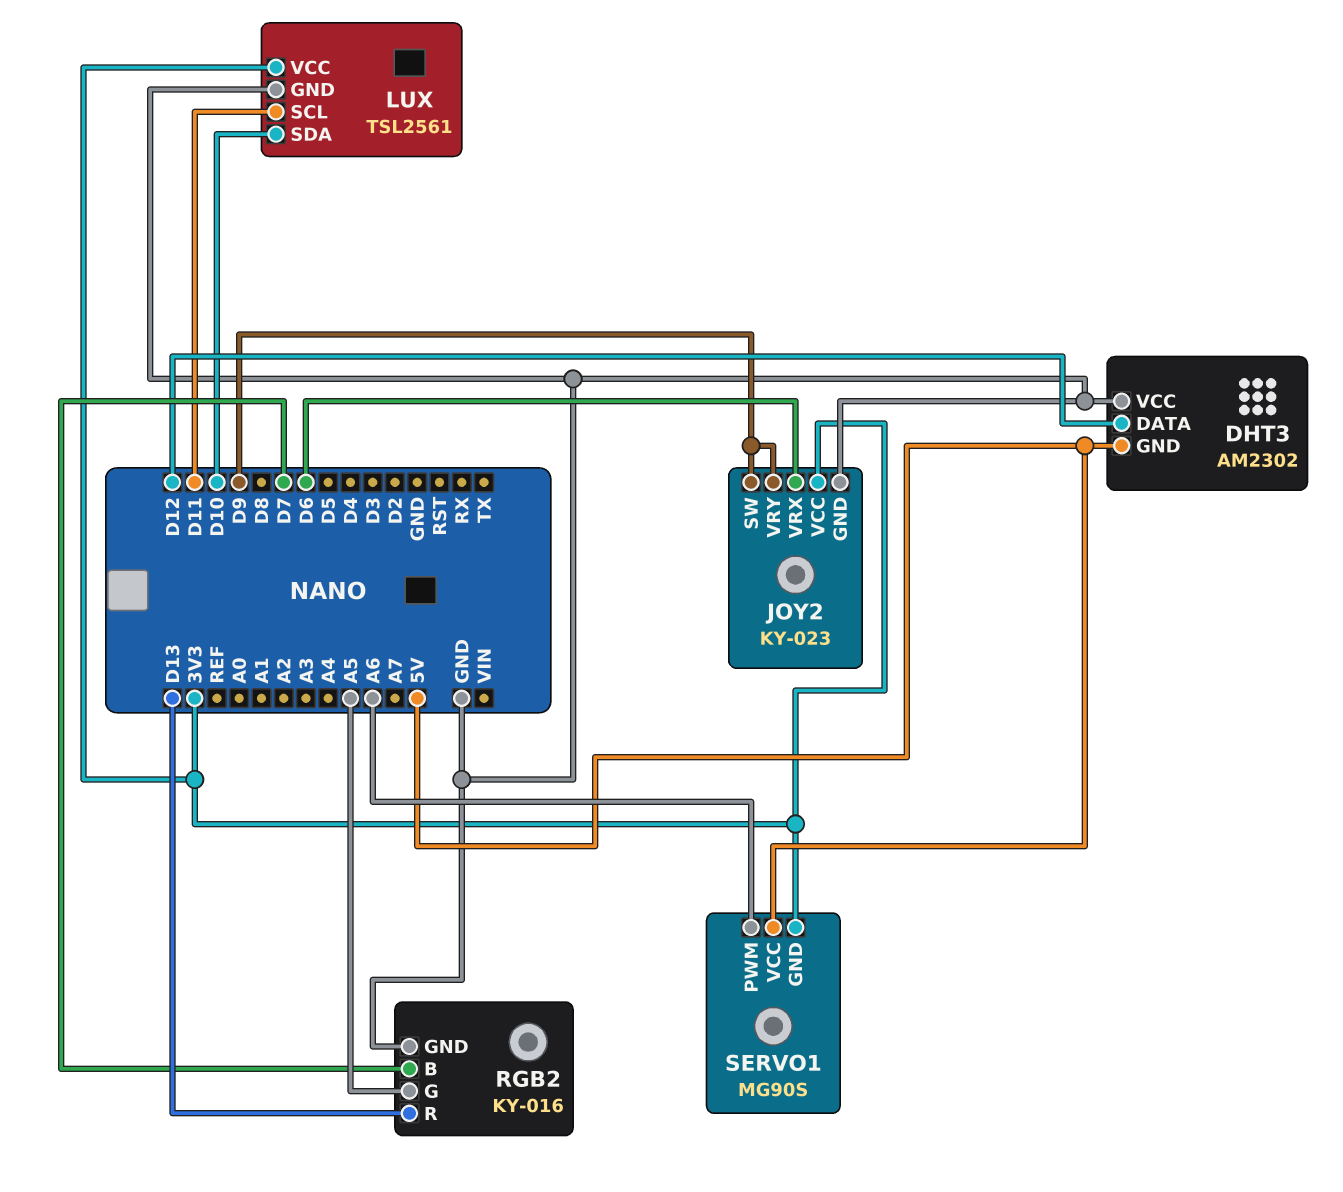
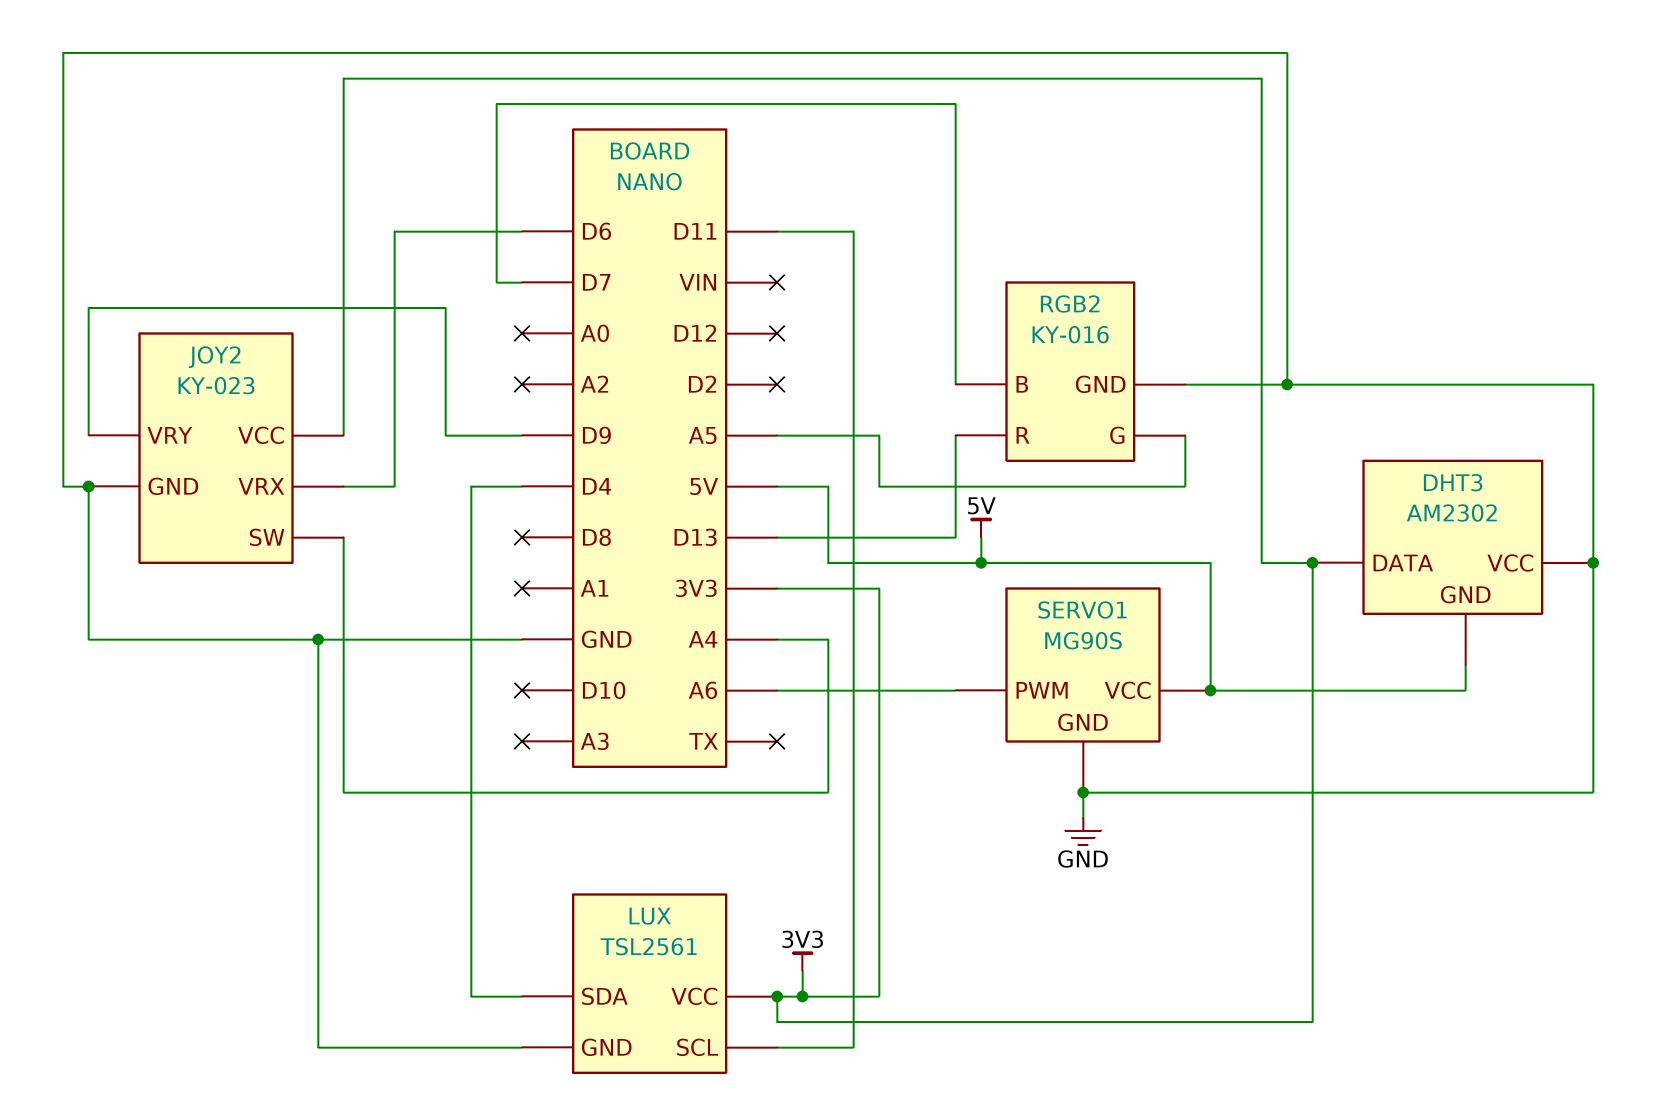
DHT3 pin DATA: D12 -> 3V3
JOY2 pin SW: D9 -> A4
LUX pin SDA: D10 -> D4
SERVO1 pin GND: 3V3 -> GND

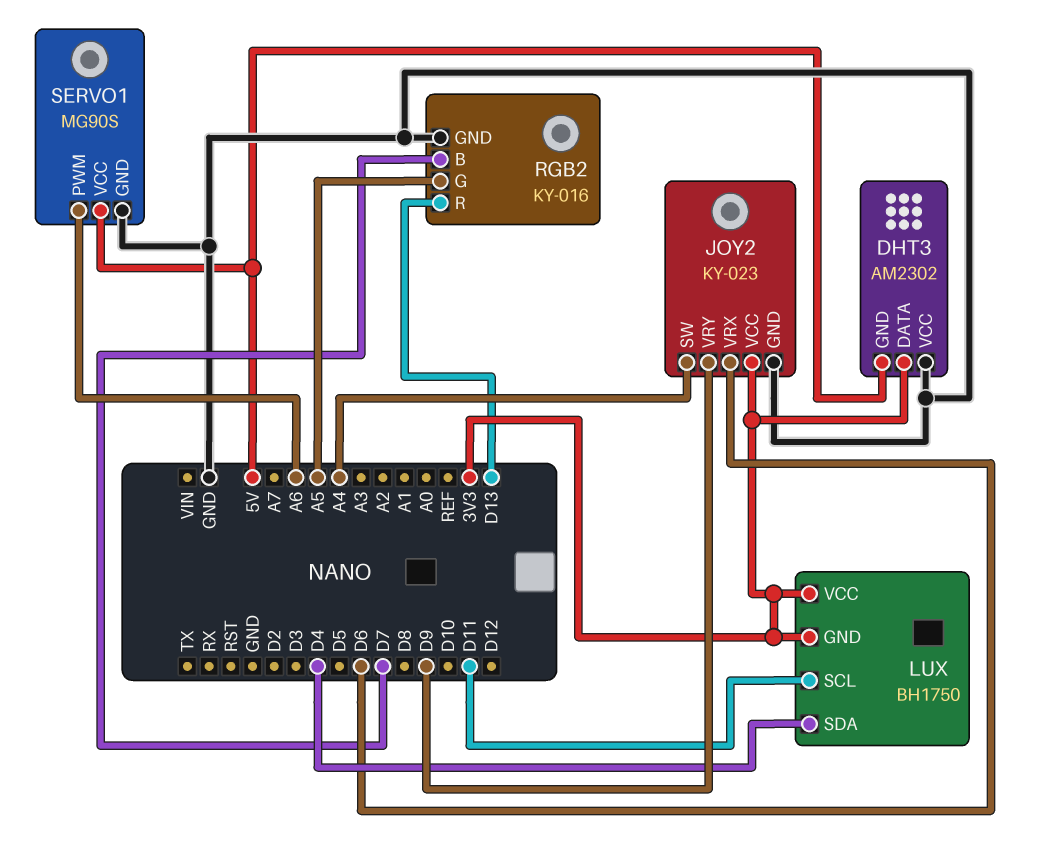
LUX: TSL2561 -> BH1750
LUX pin GND: GND -> 3V3

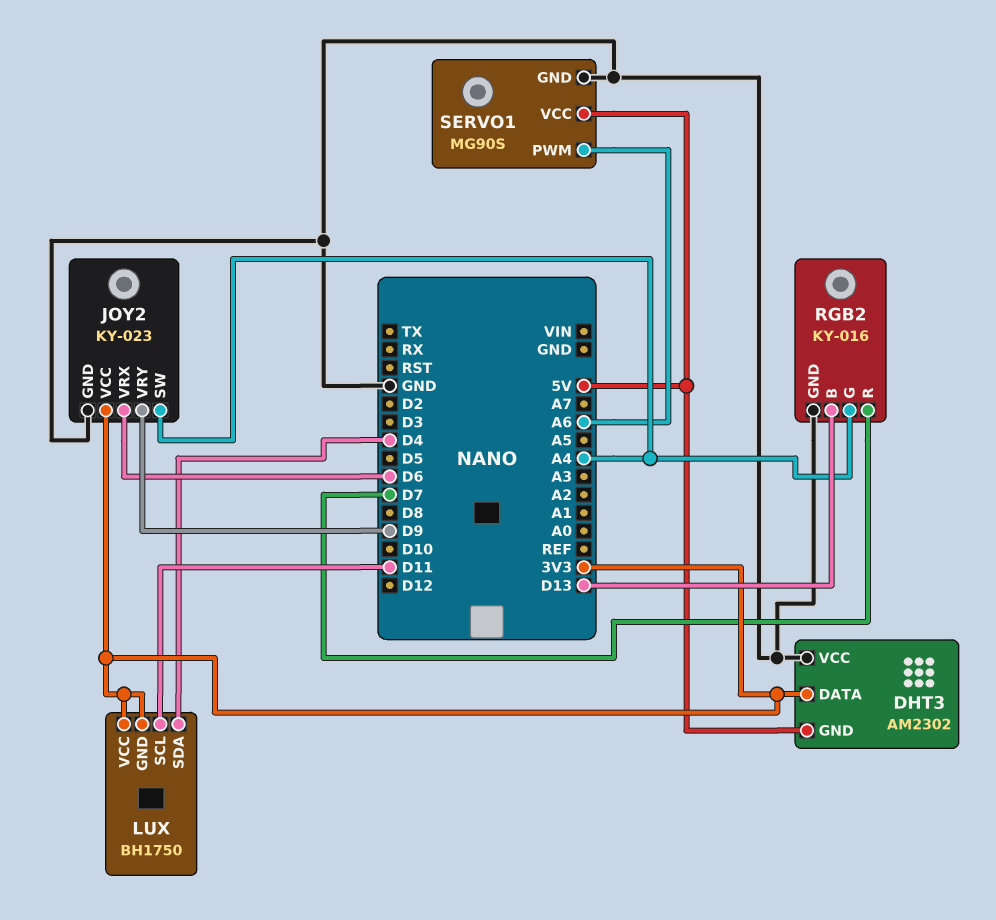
RGB2 pin B: D7 -> D13
RGB2 pin G: A5 -> A4
RGB2 pin R: D13 -> D7

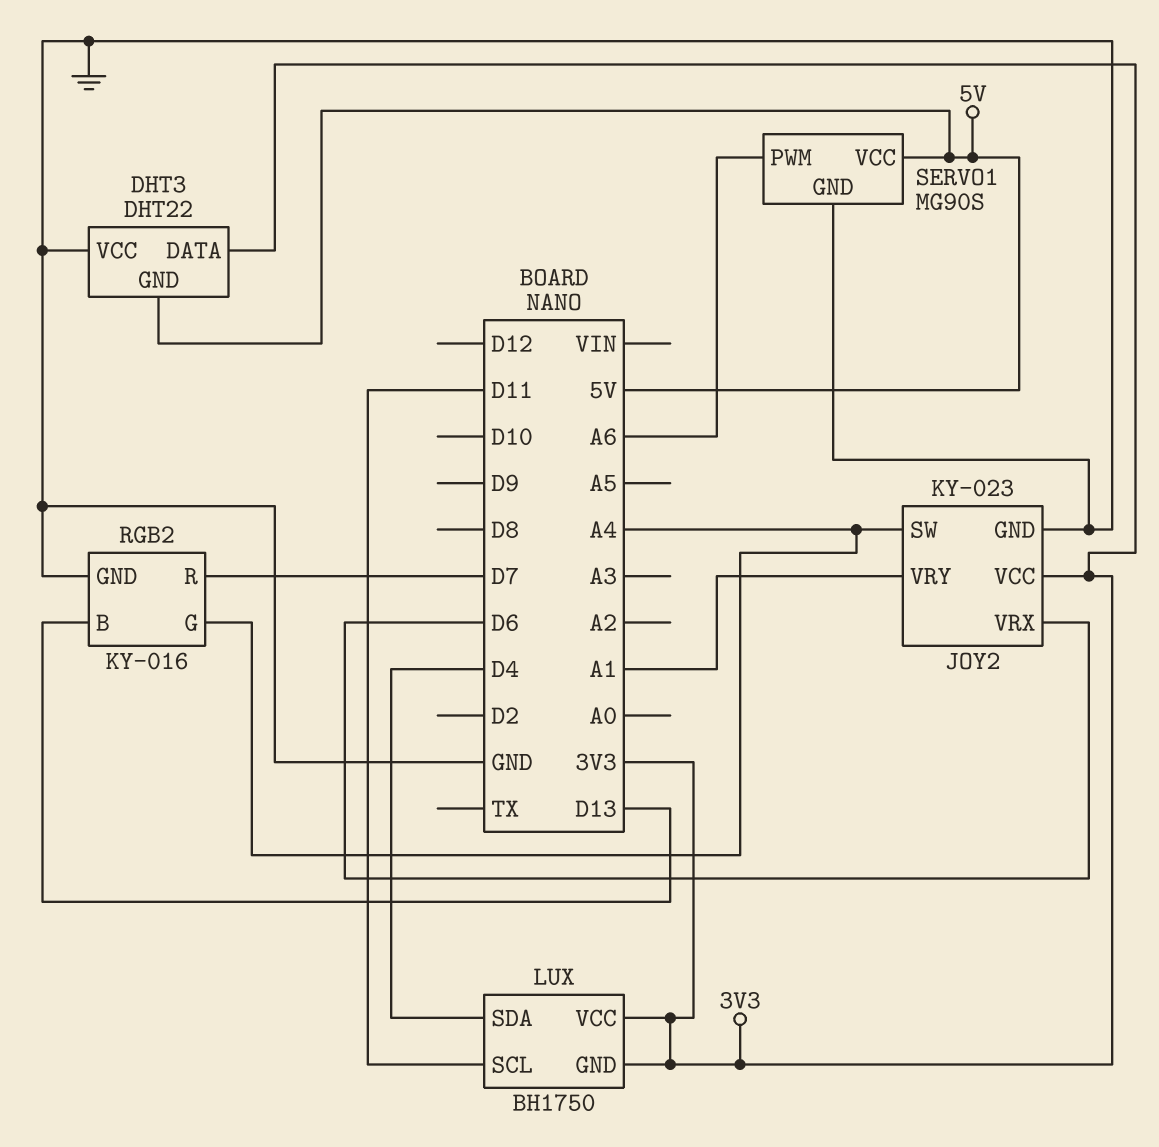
DHT3: AM2302 -> DHT22
JOY2 pin VRY: D9 -> A1

